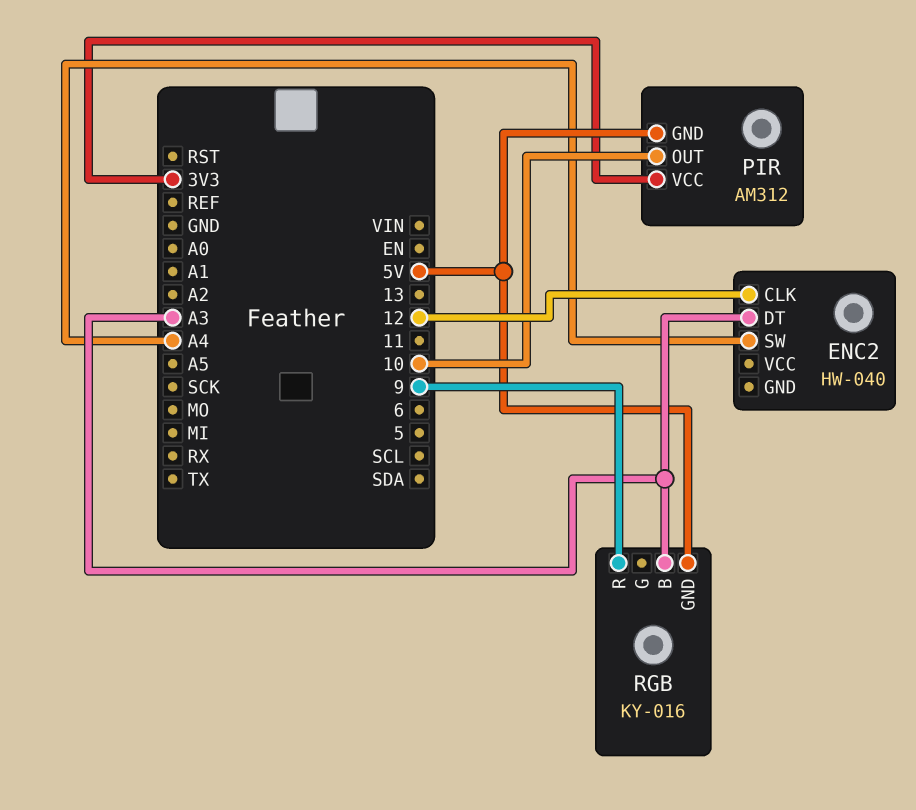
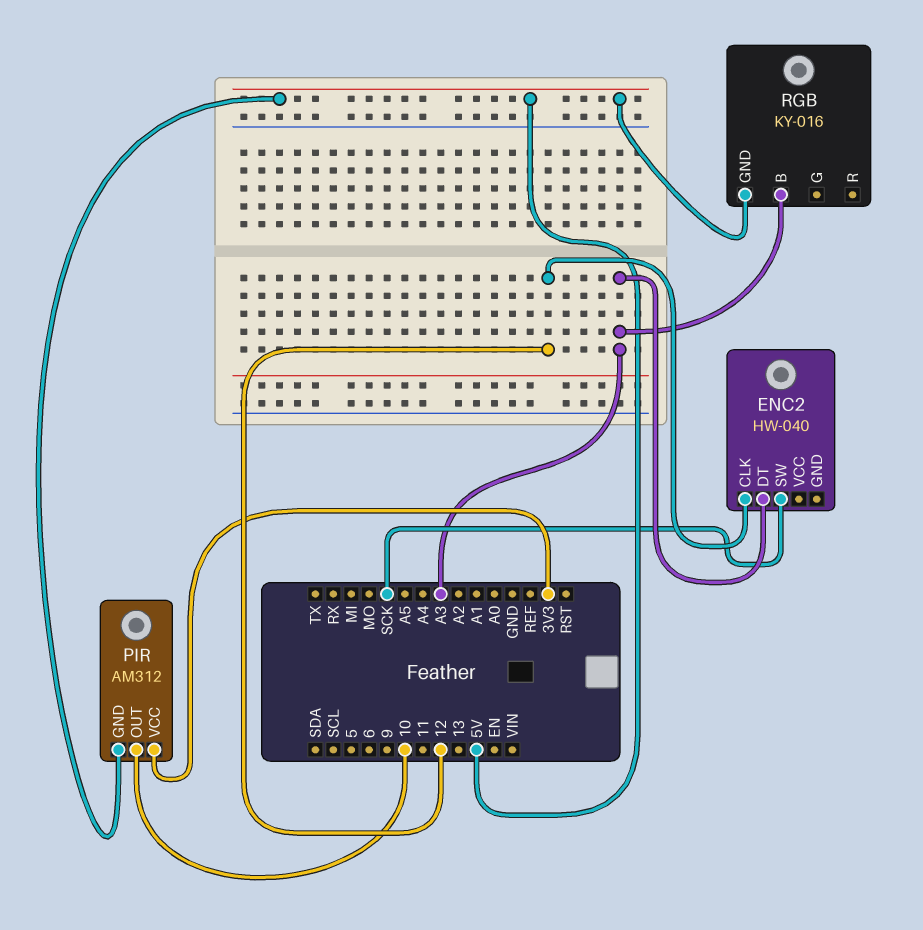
ENC2 pin SW: A4 -> SCK
RGB pin R: 9 -> none

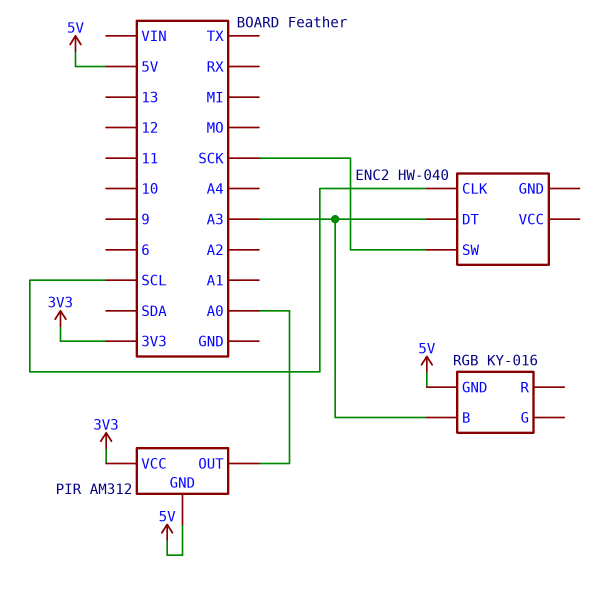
ENC2 pin CLK: 12 -> SCL
PIR pin OUT: 10 -> A0

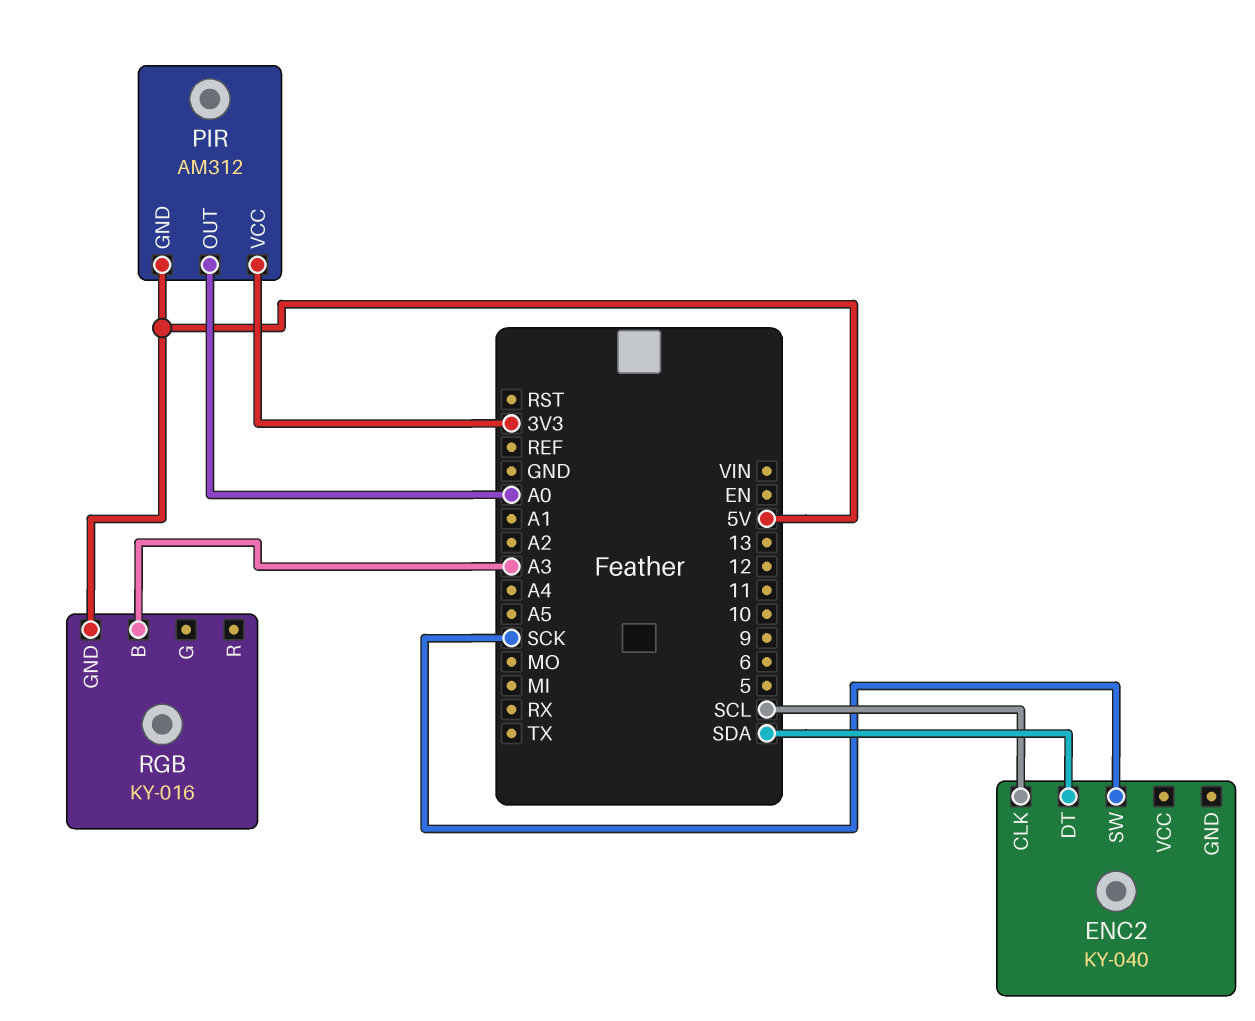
ENC2: HW-040 -> KY-040
ENC2 pin DT: A3 -> SDA

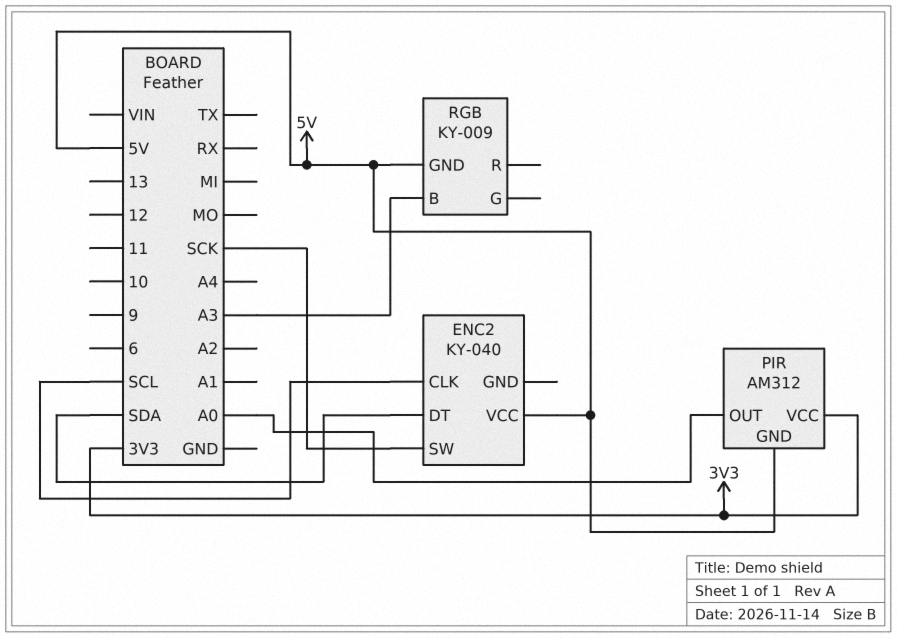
ENC2 pin VCC: none -> 5V
RGB: KY-016 -> KY-009

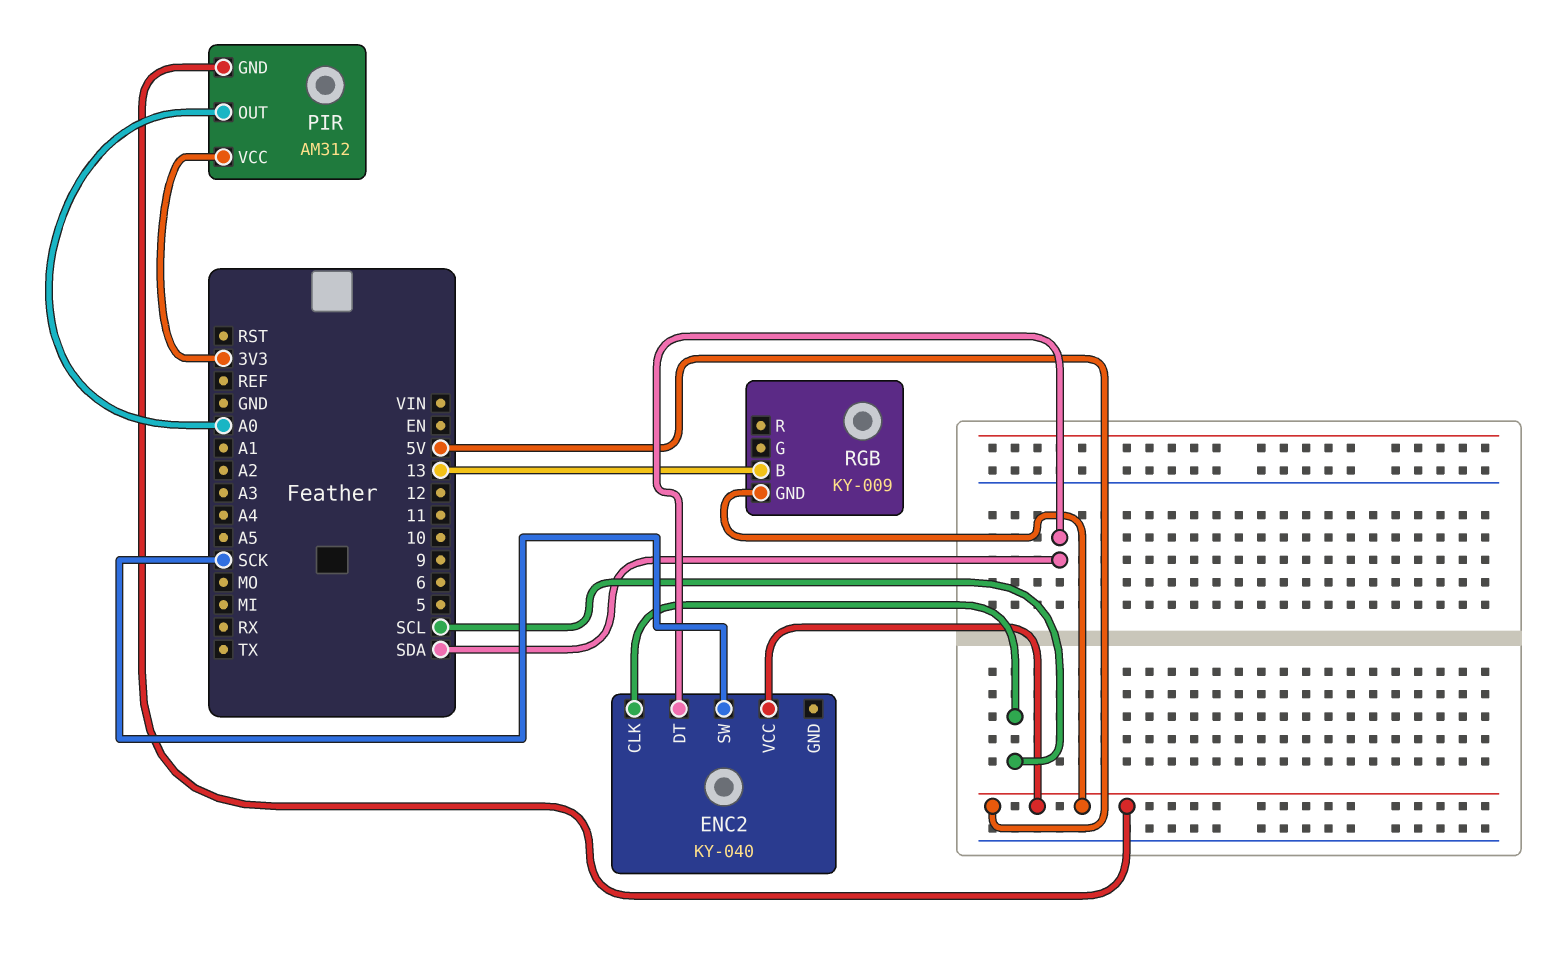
RGB pin B: A3 -> 13

